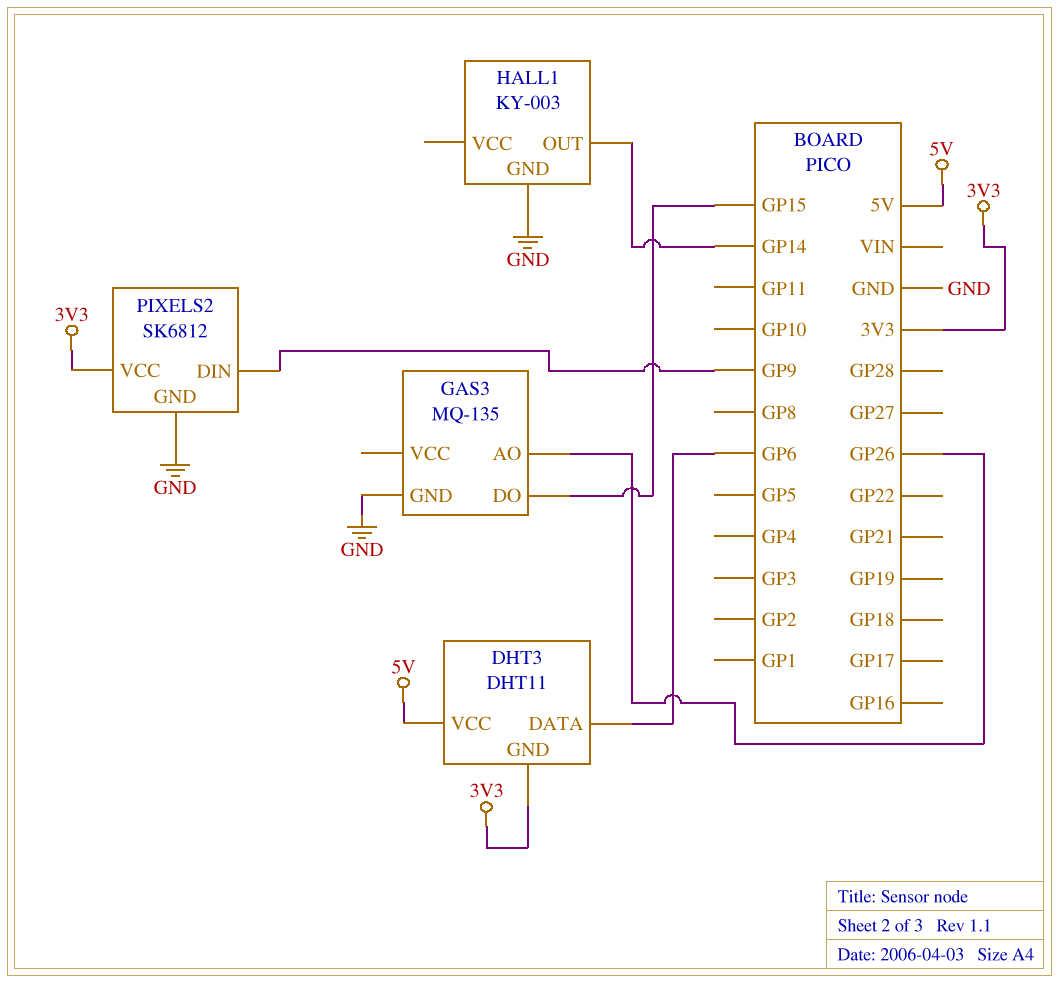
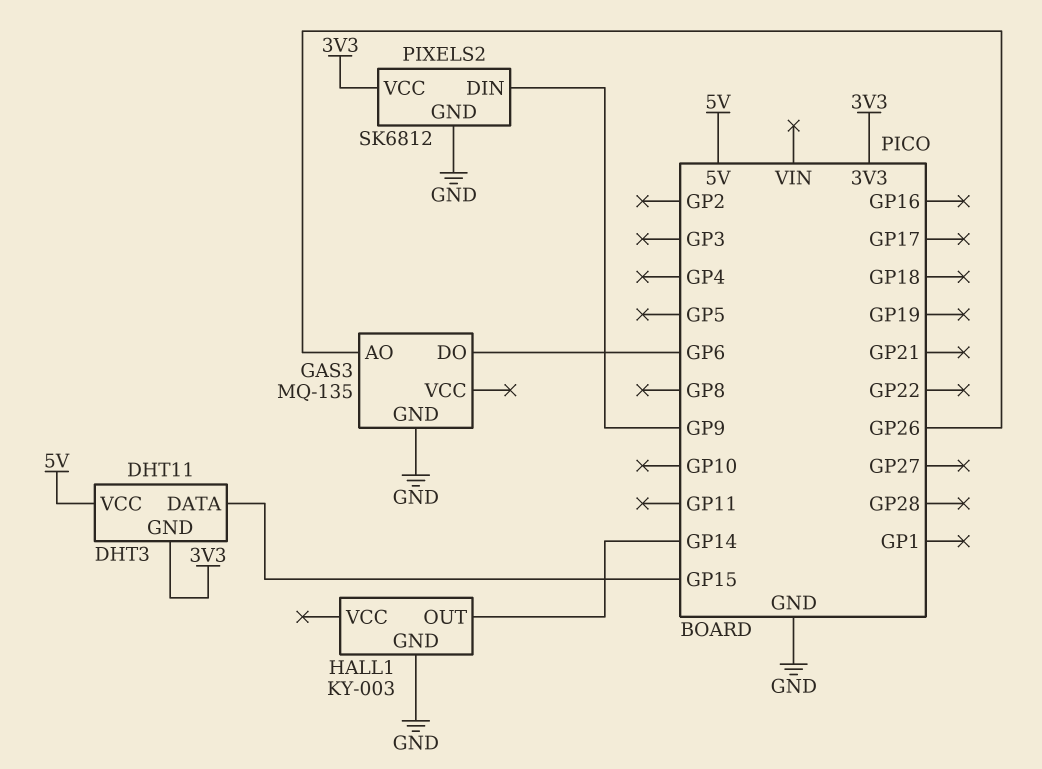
DHT3 pin DATA: GP6 -> GP15
GAS3 pin DO: GP15 -> GP6

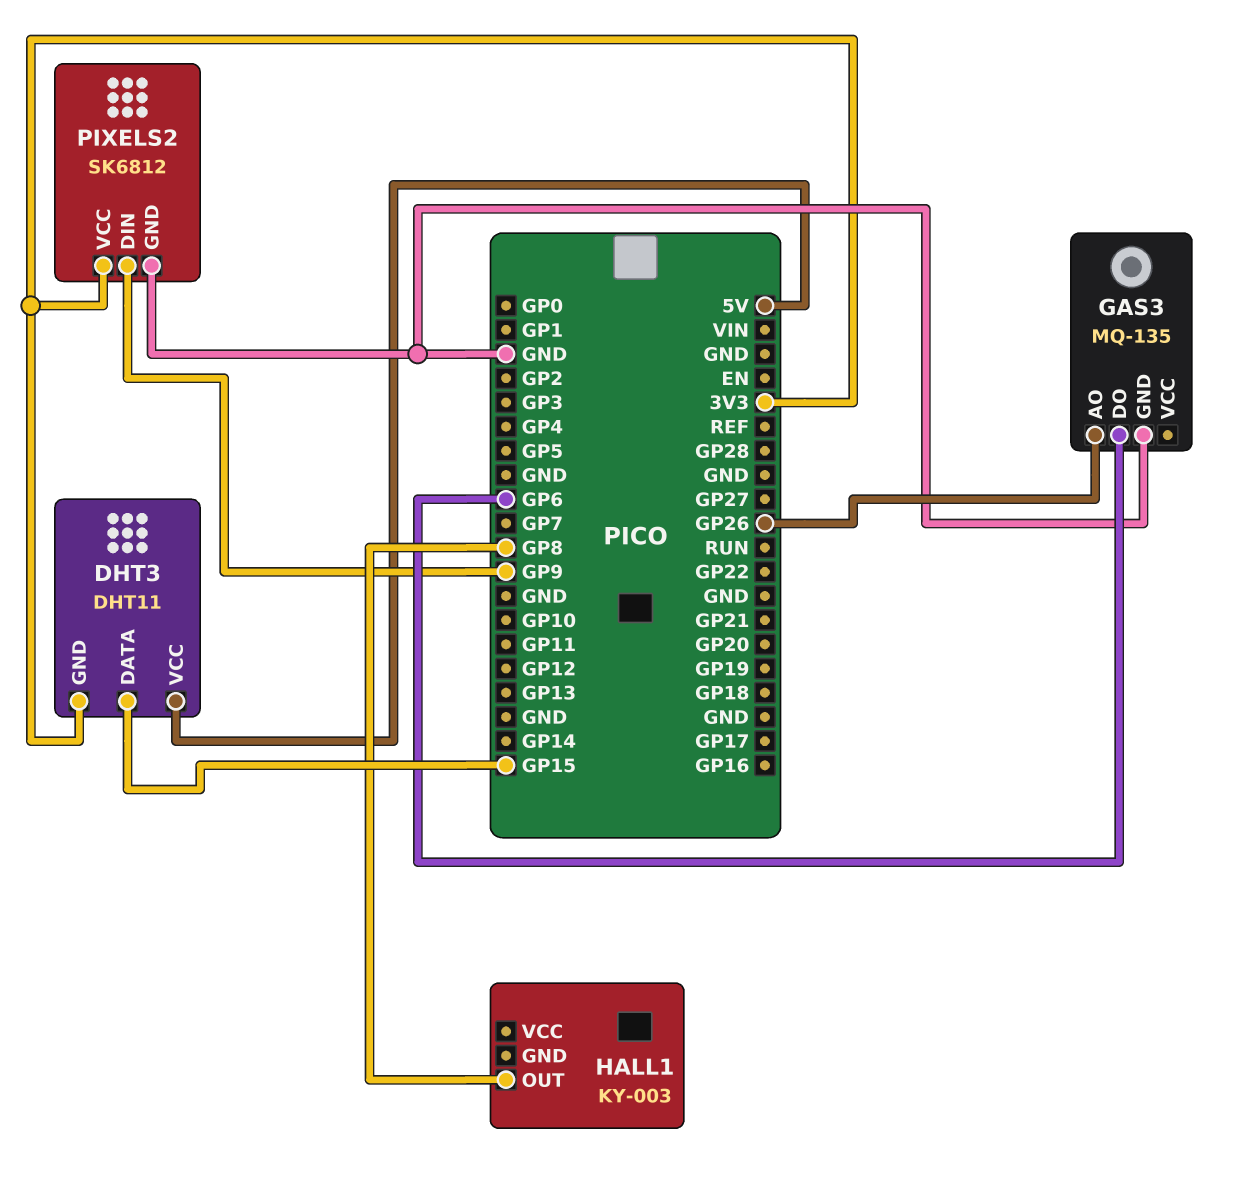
HALL1 pin GND: GND -> none
HALL1 pin OUT: GP14 -> GP8

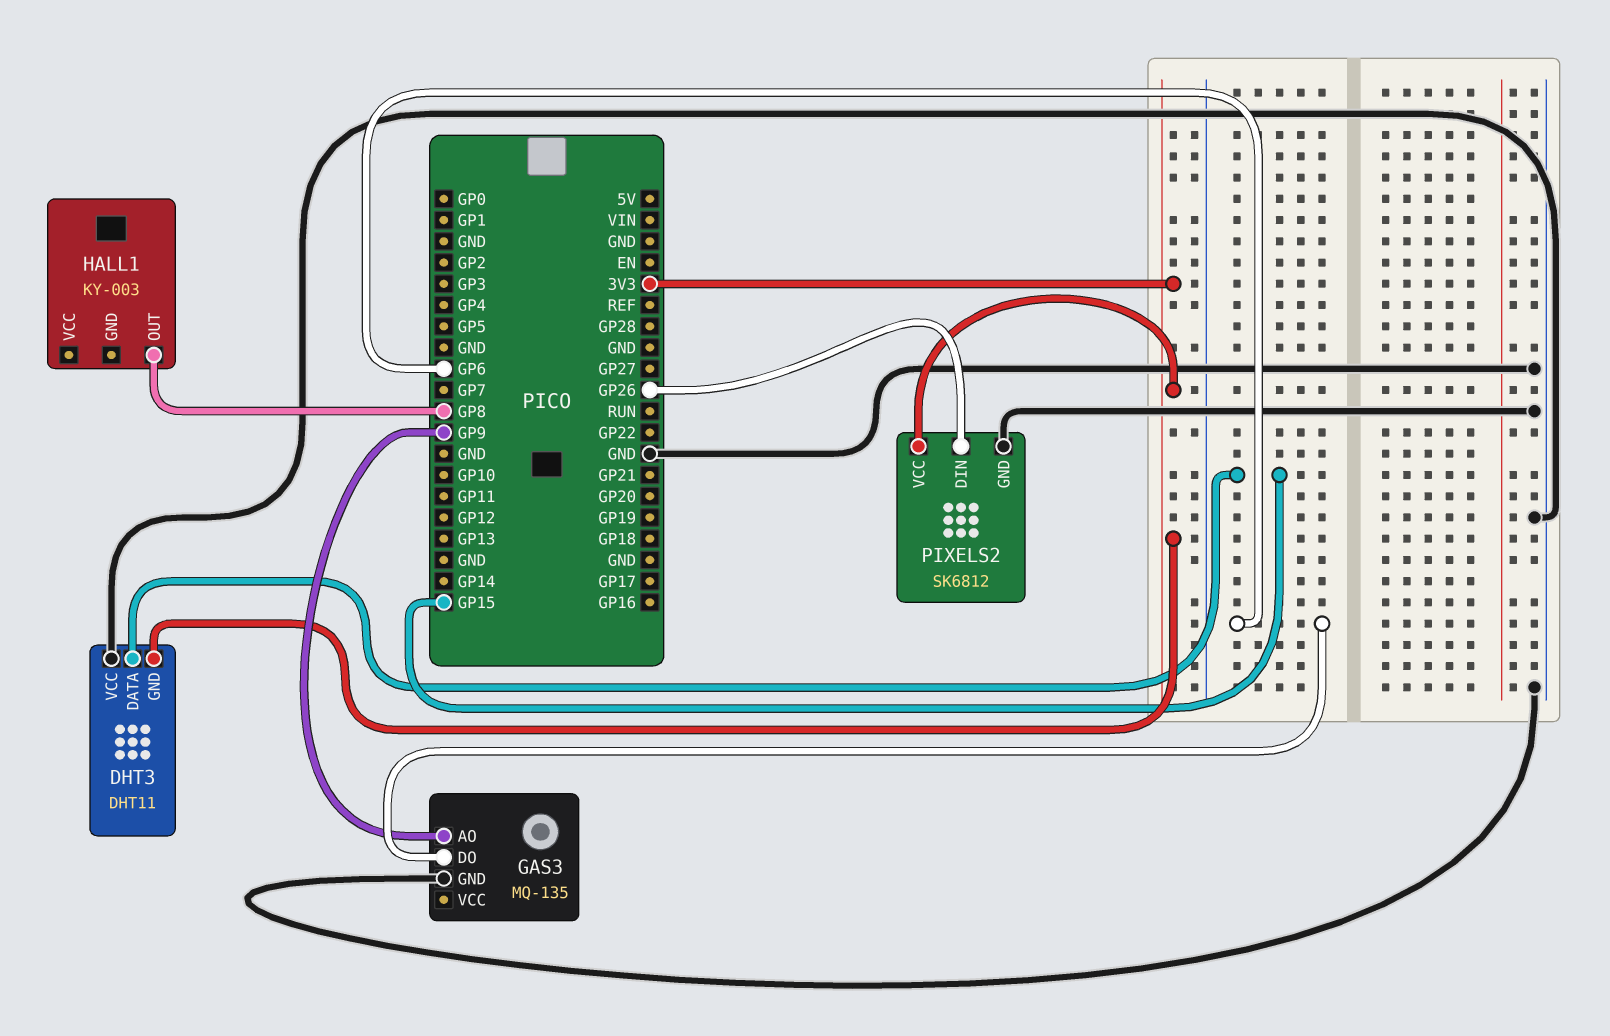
DHT3 pin VCC: 5V -> GND
GAS3 pin AO: GP26 -> GP9
PIXELS2 pin DIN: GP9 -> GP26

